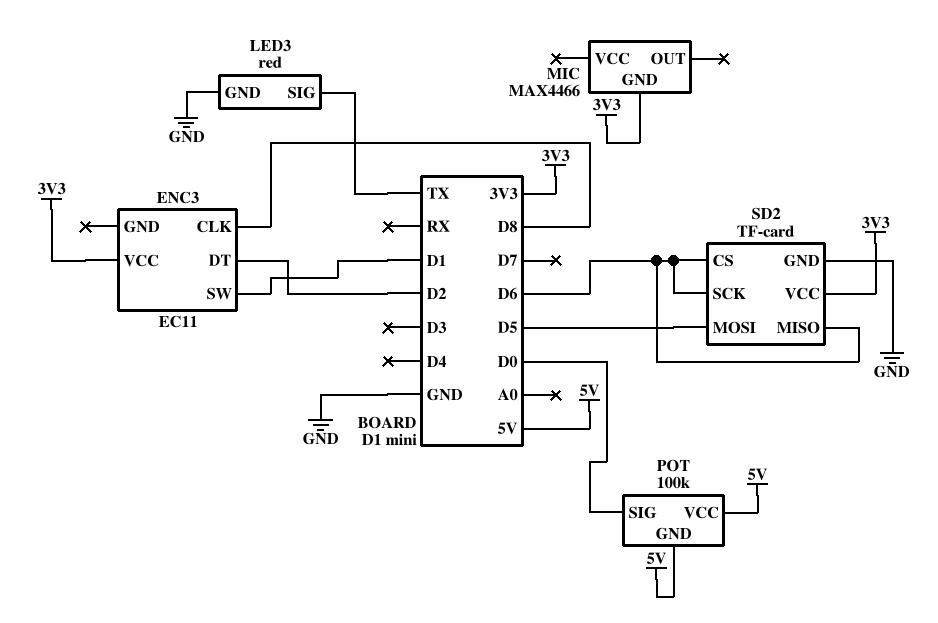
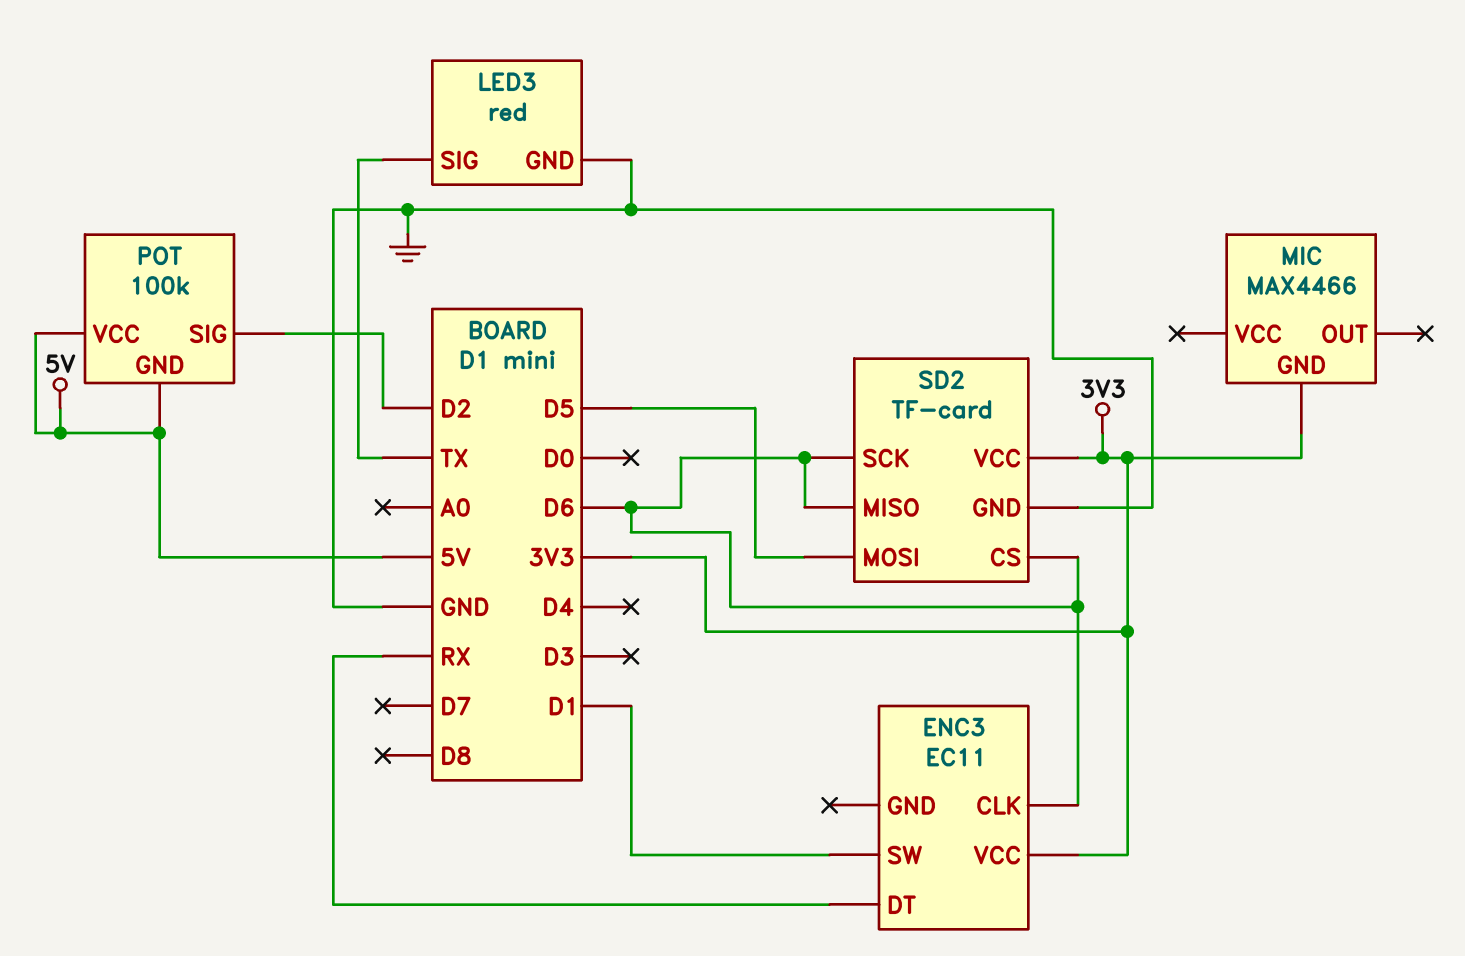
ENC3 pin CLK: D8 -> D6
ENC3 pin DT: D2 -> RX
POT pin SIG: D0 -> D2

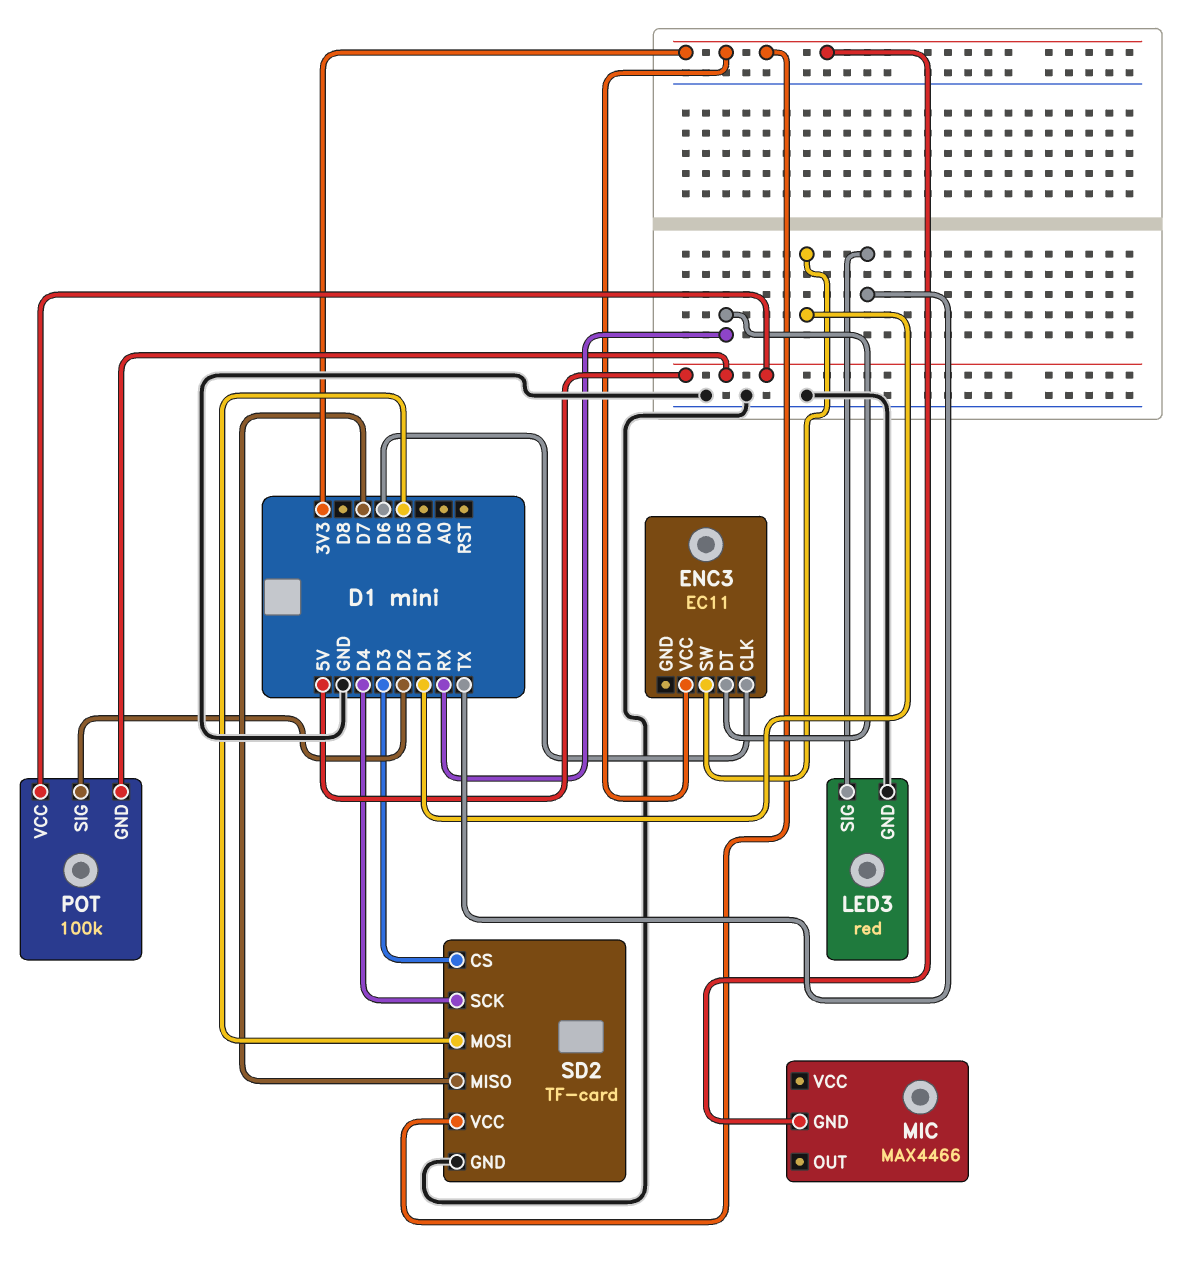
SD2 pin CS: D6 -> D3
SD2 pin MISO: D6 -> D7
SD2 pin SCK: D6 -> D4

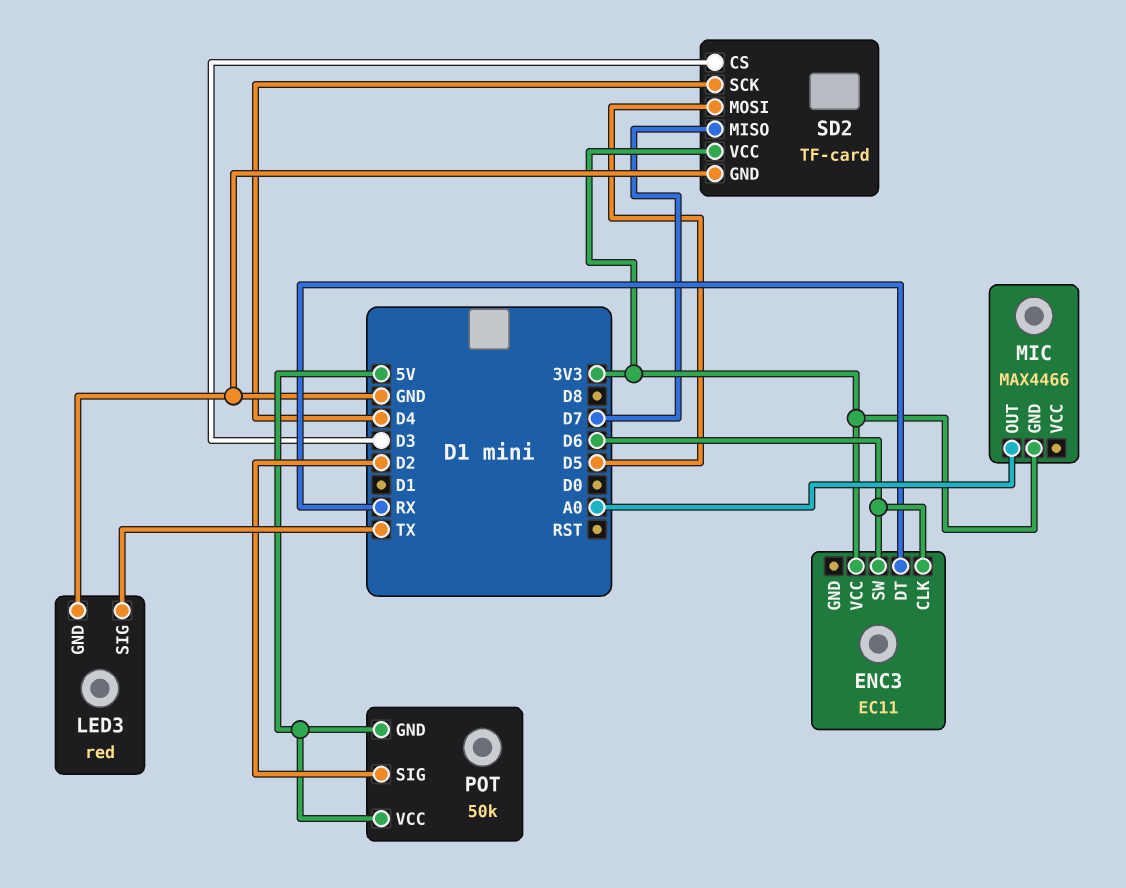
ENC3 pin SW: D1 -> D6
MIC pin OUT: none -> A0
POT: 100k -> 50k

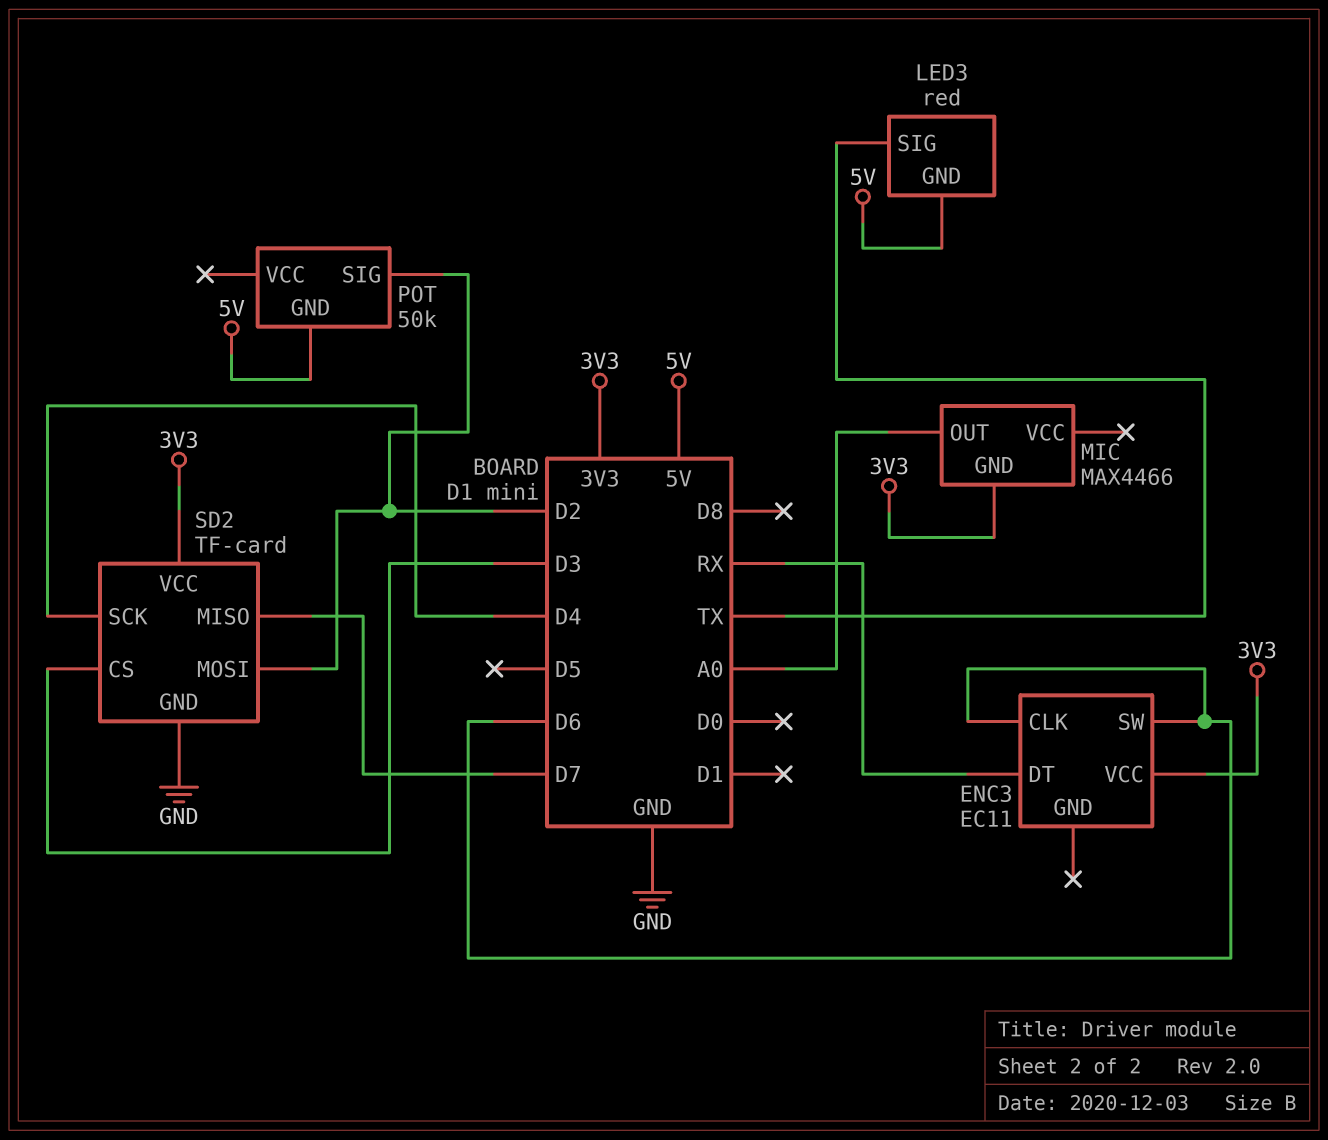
LED3 pin GND: GND -> 5V
POT pin VCC: 5V -> none
SD2 pin MOSI: D5 -> D2

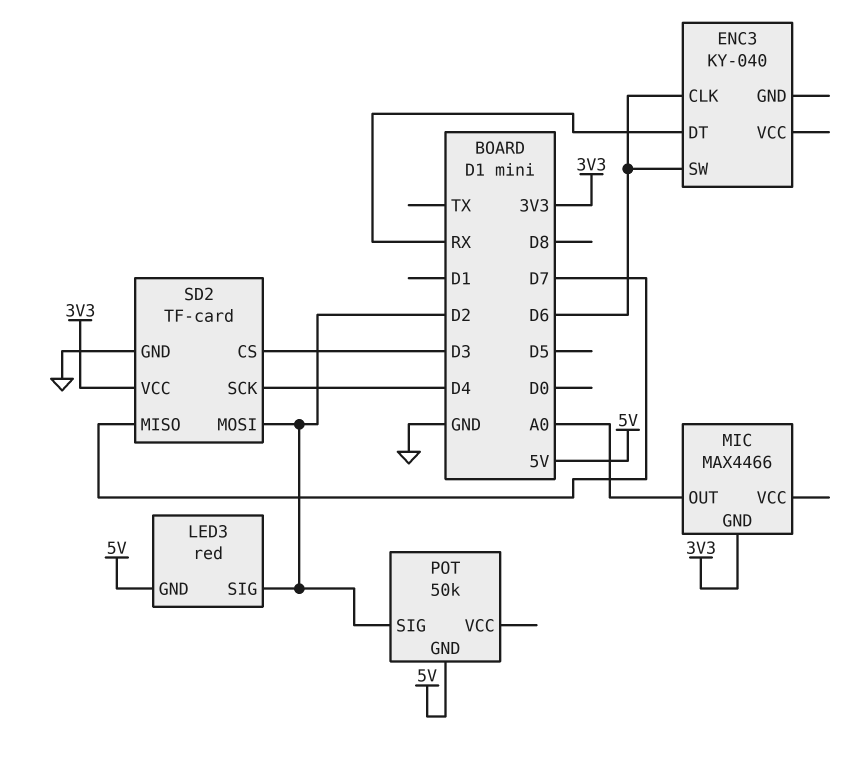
ENC3: EC11 -> KY-040
ENC3 pin VCC: 3V3 -> none
LED3 pin SIG: TX -> D2

